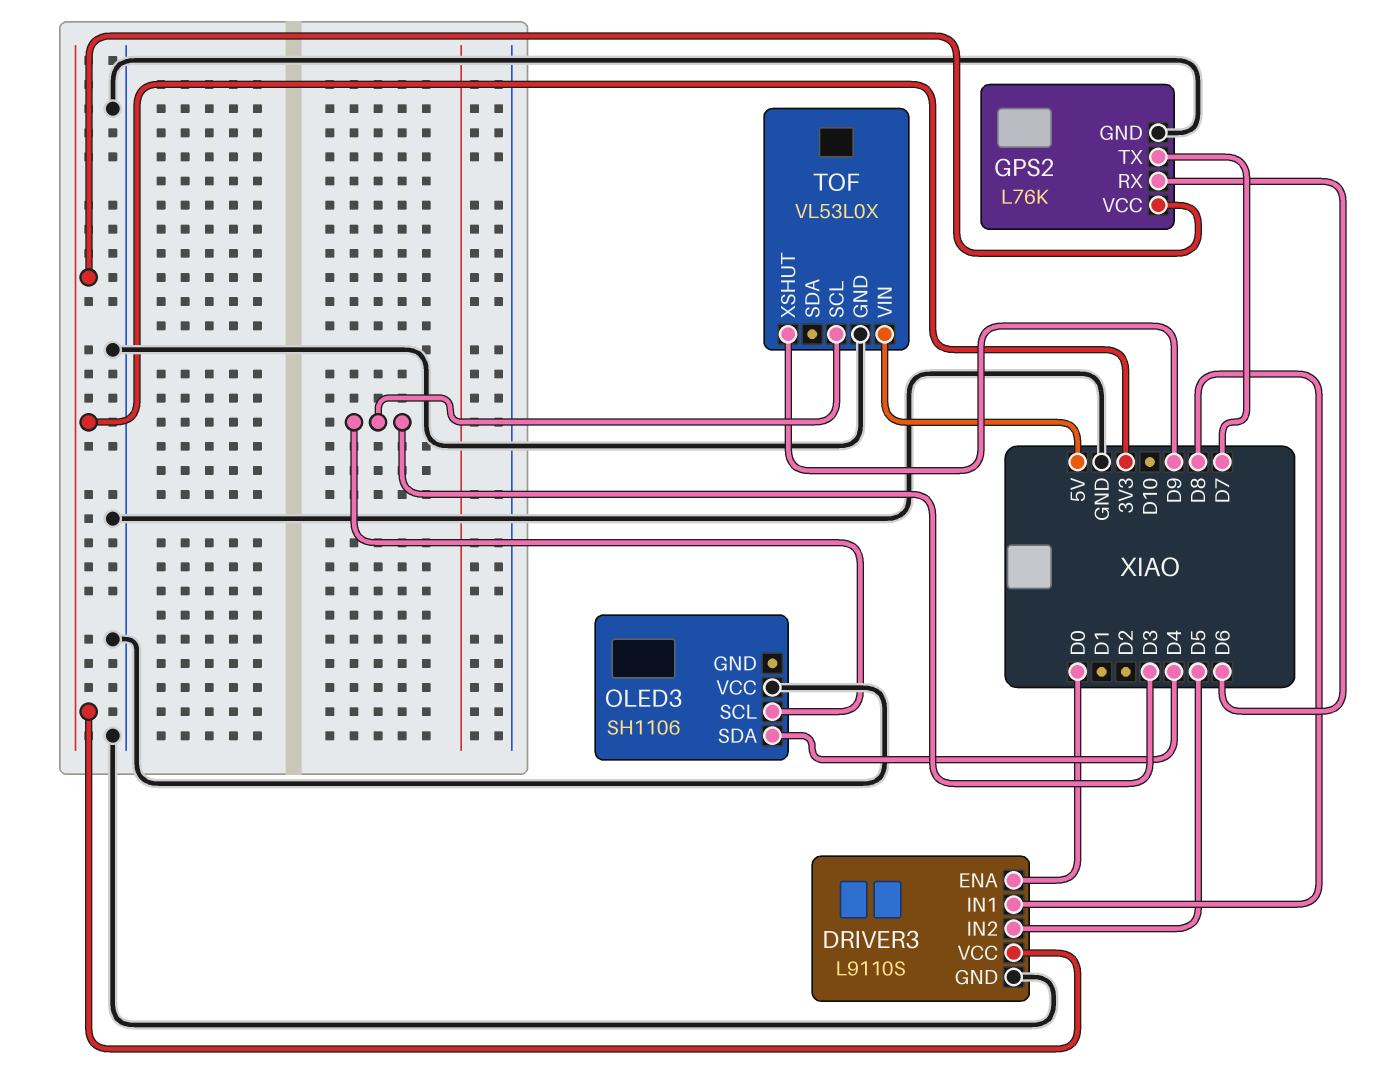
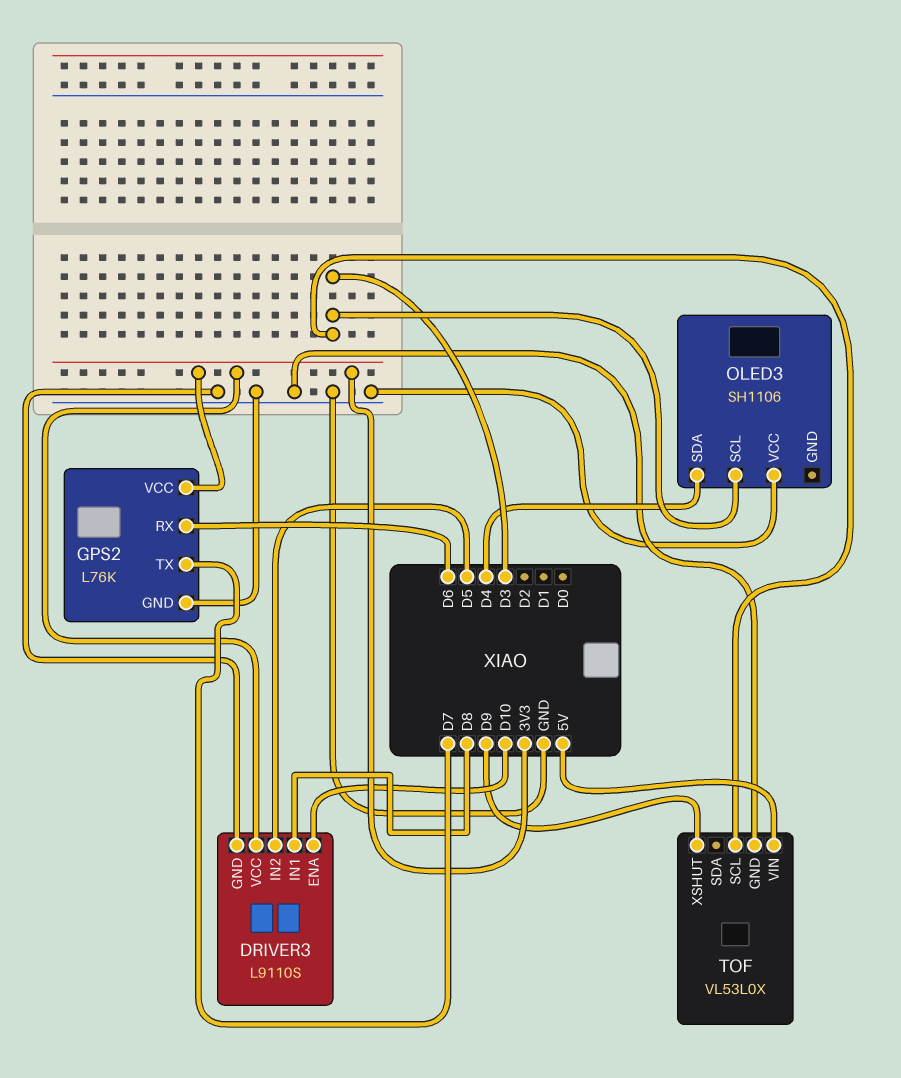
DRIVER3 pin ENA: D0 -> D10

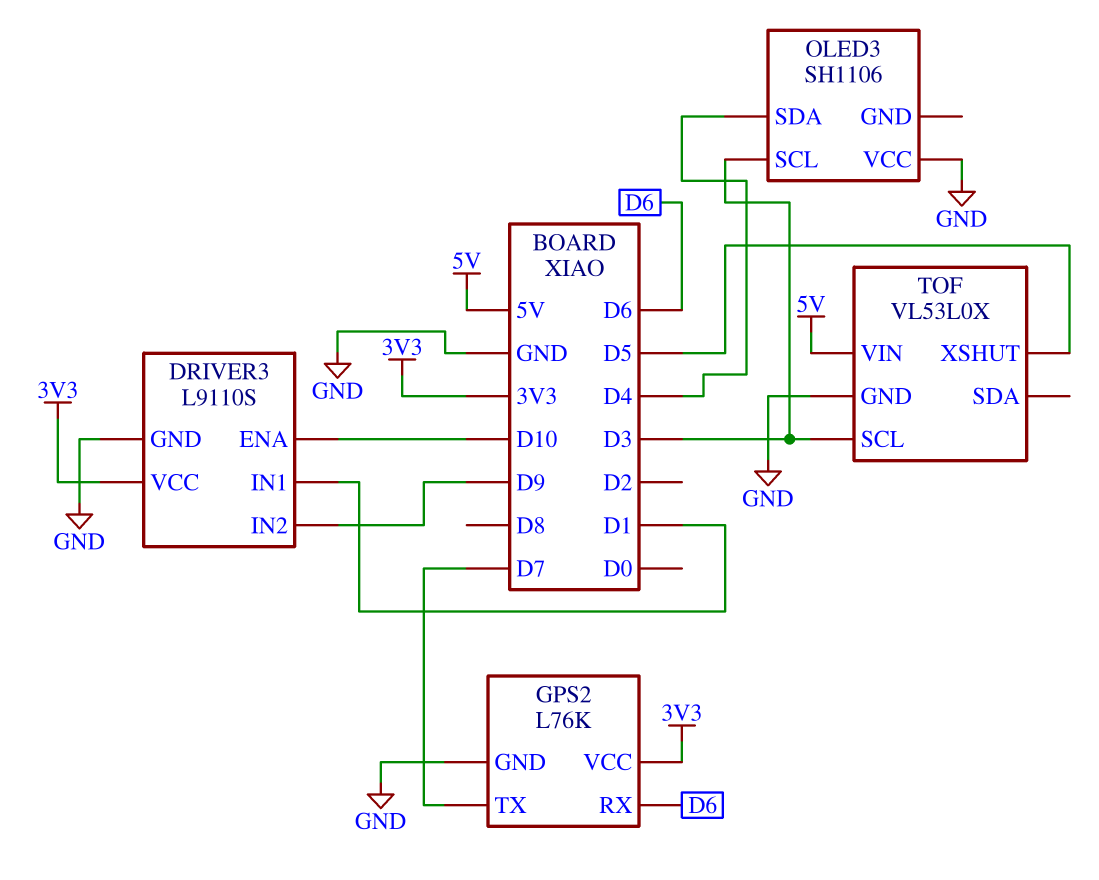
DRIVER3 pin IN1: D8 -> D1
DRIVER3 pin IN2: D5 -> D9
TOF pin XSHUT: D9 -> D5

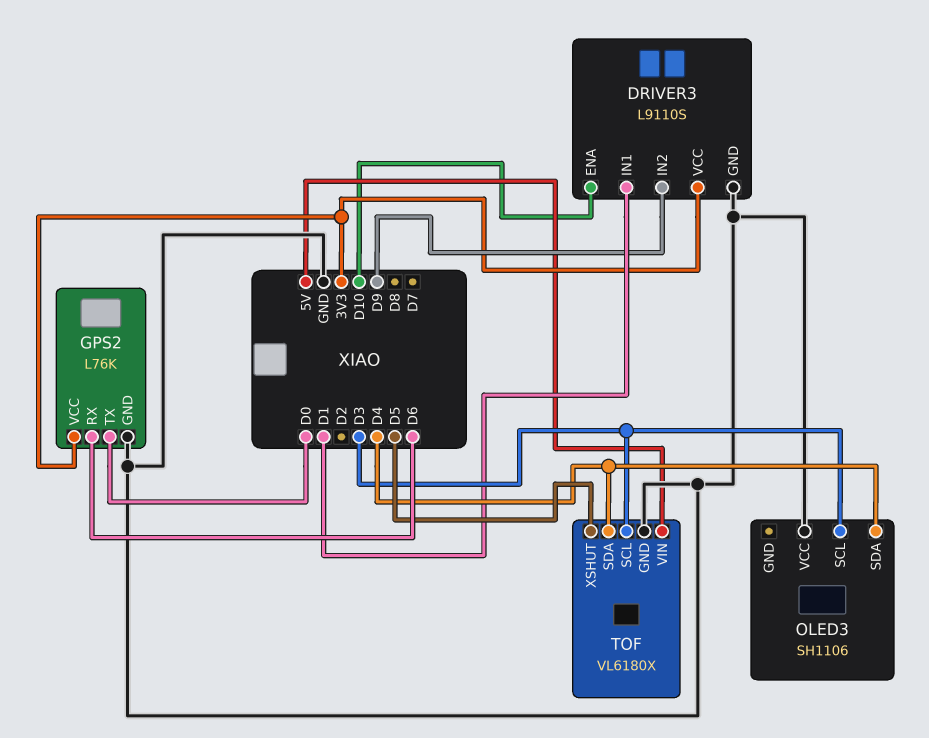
GPS2 pin TX: D7 -> D0
TOF: VL53L0X -> VL6180X
TOF pin SDA: none -> D4

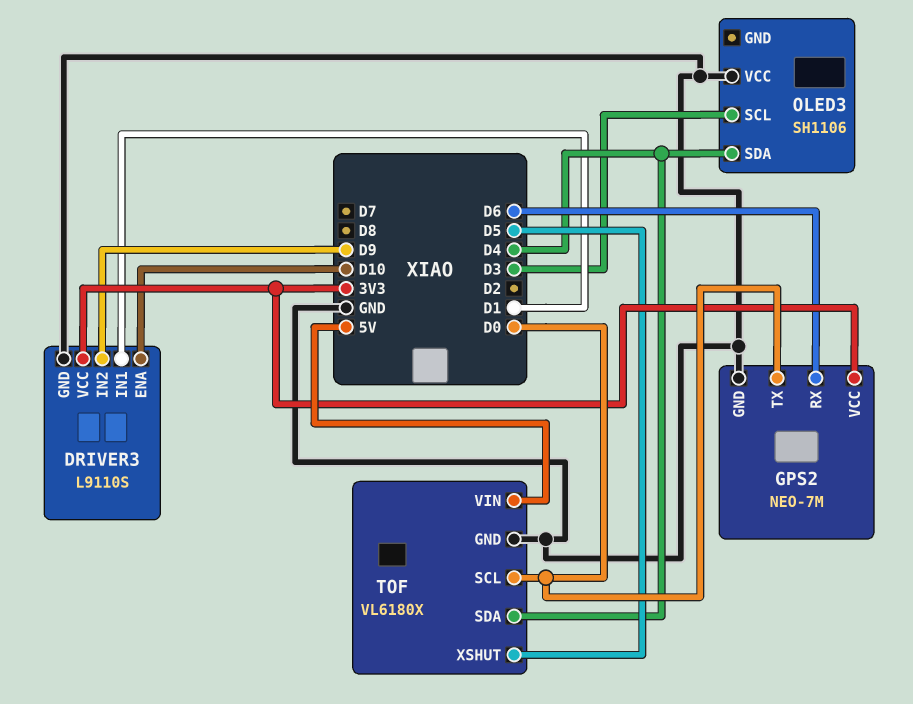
GPS2: L76K -> NEO-7M
TOF pin SCL: D3 -> D0

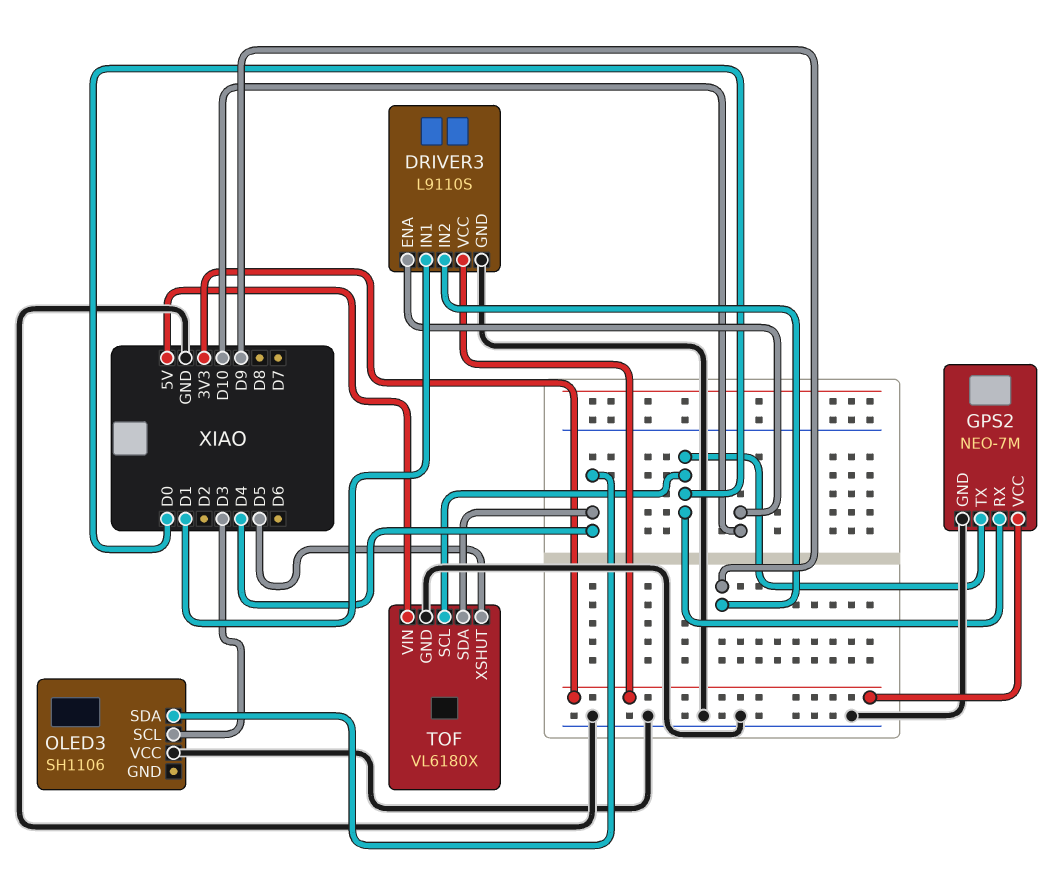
GPS2 pin RX: D6 -> D0

